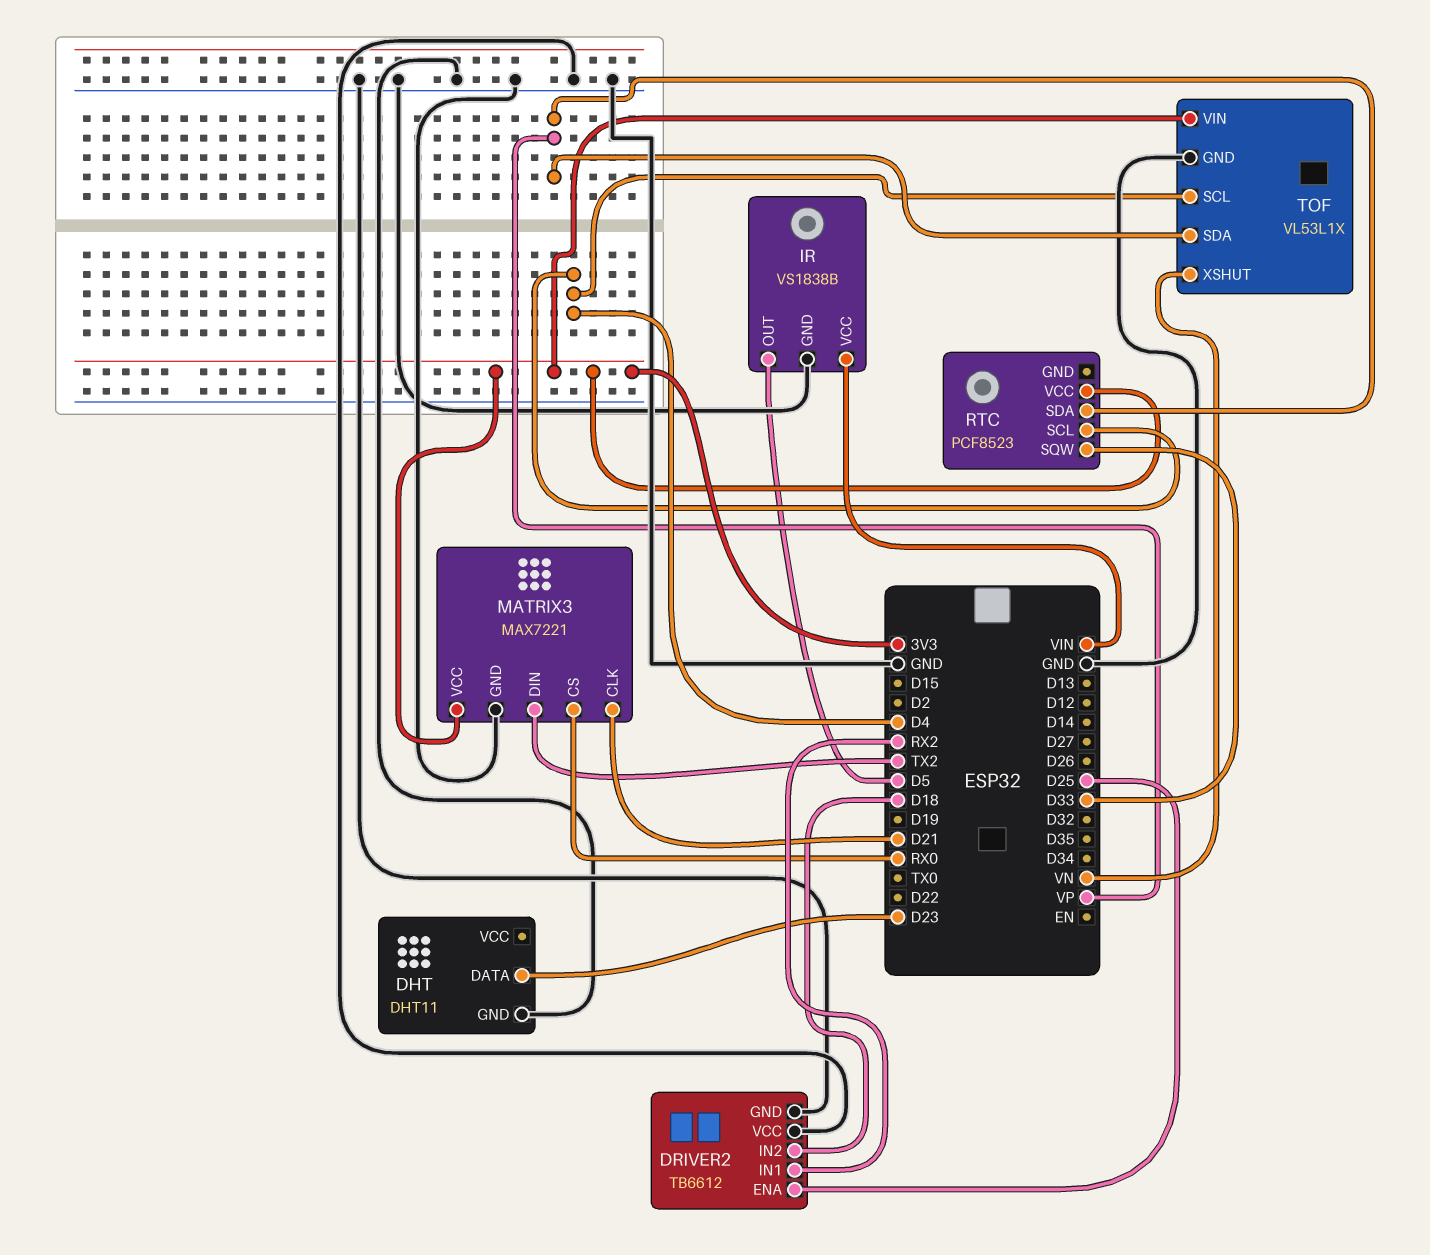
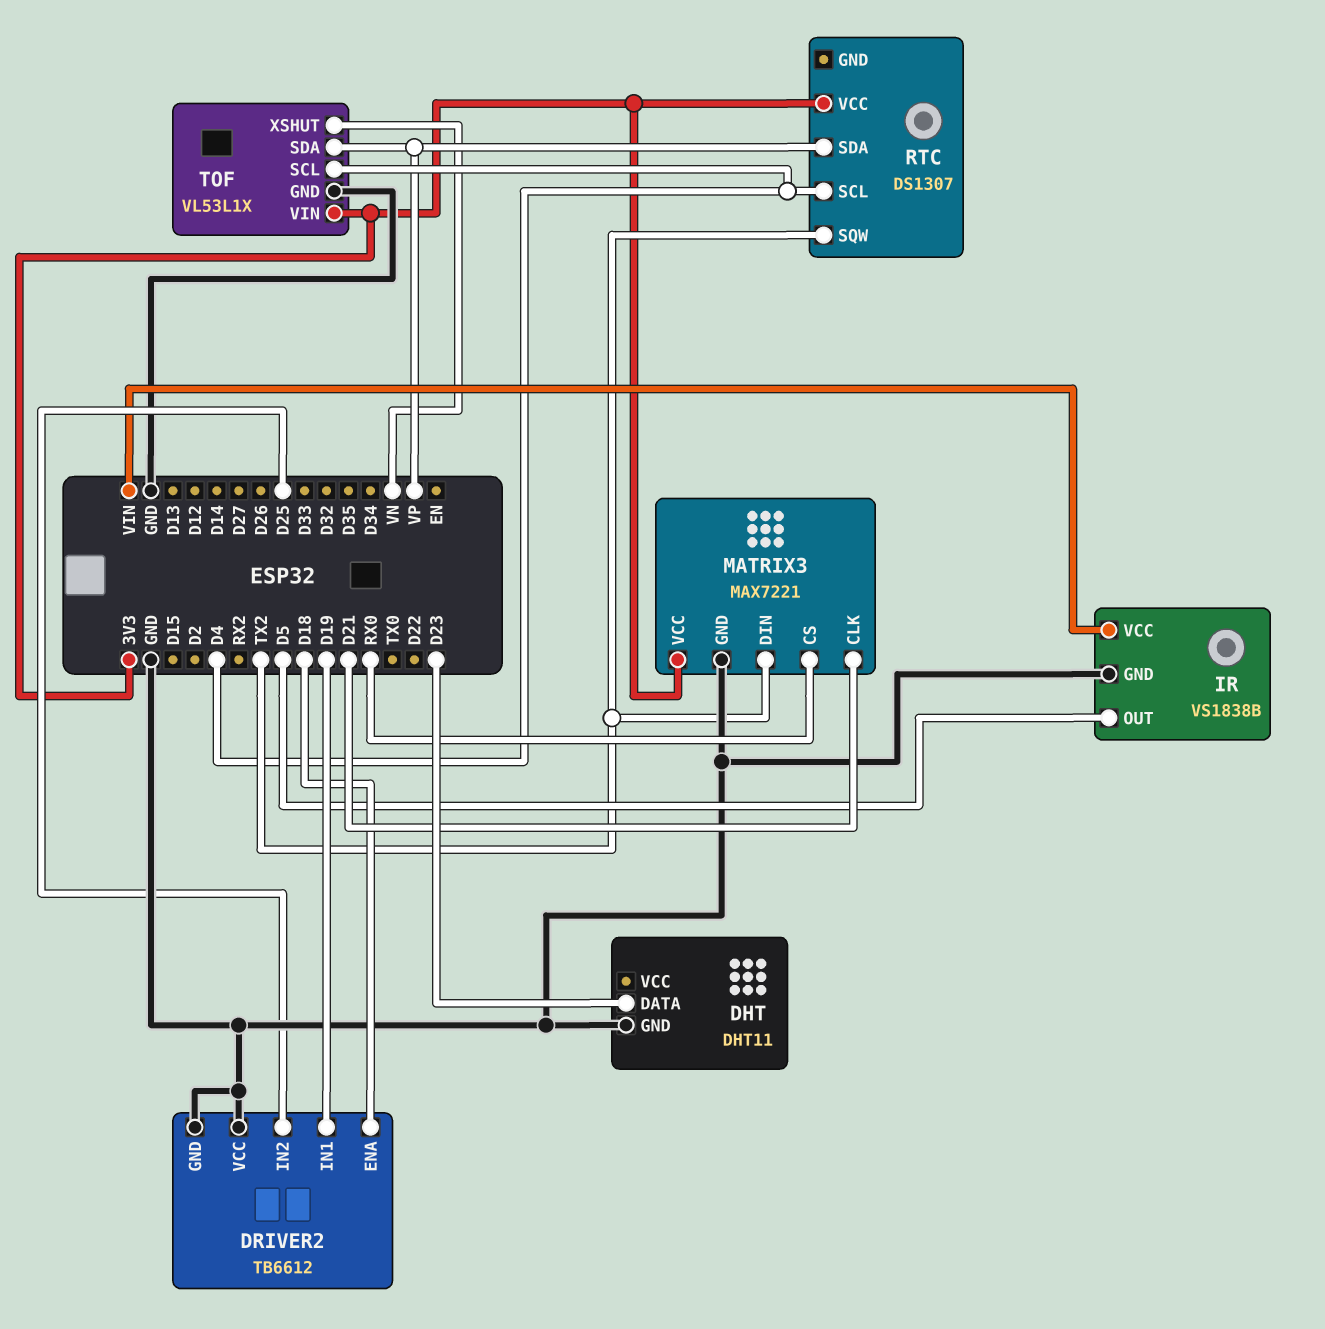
DRIVER2 pin ENA: D25 -> D18
DRIVER2 pin IN1: RX2 -> D19
DRIVER2 pin IN2: D18 -> D25
RTC: PCF8523 -> DS1307
RTC pin SQW: D33 -> TX2

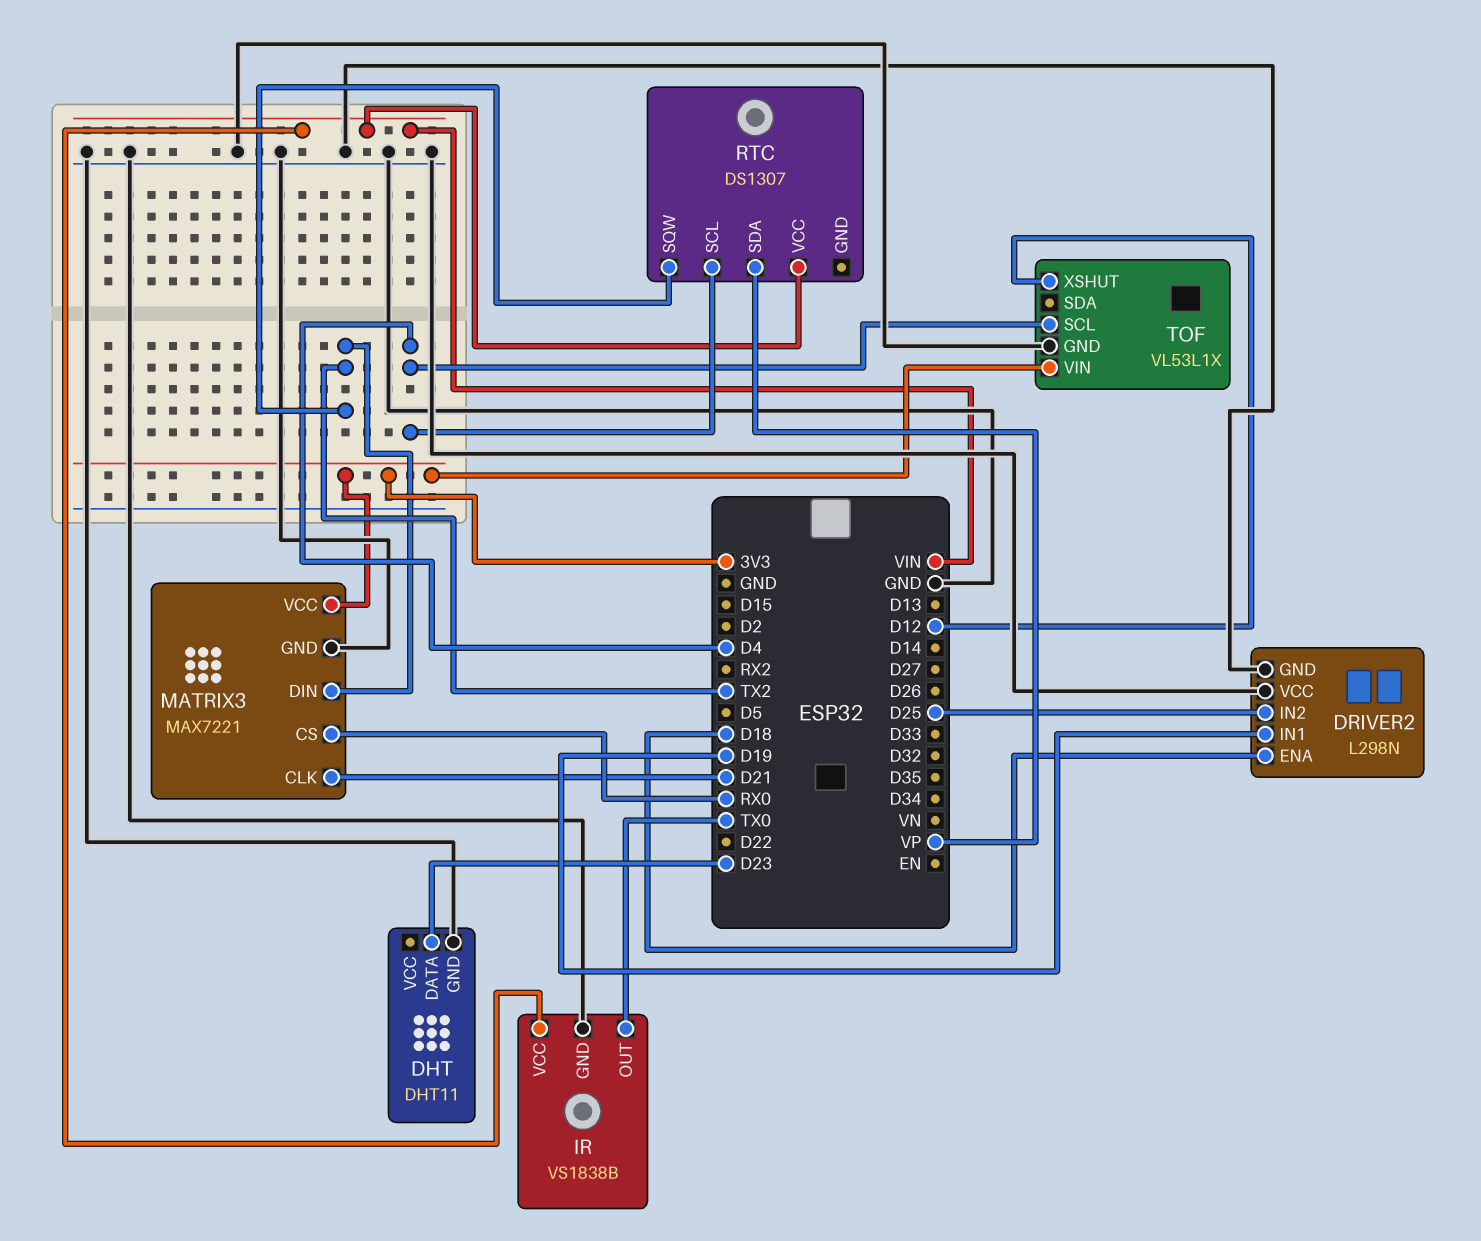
DRIVER2: TB6612 -> L298N
IR pin OUT: D5 -> TX0
RTC pin VCC: 3V3 -> VIN
TOF pin SDA: VP -> none
TOF pin XSHUT: VN -> D12

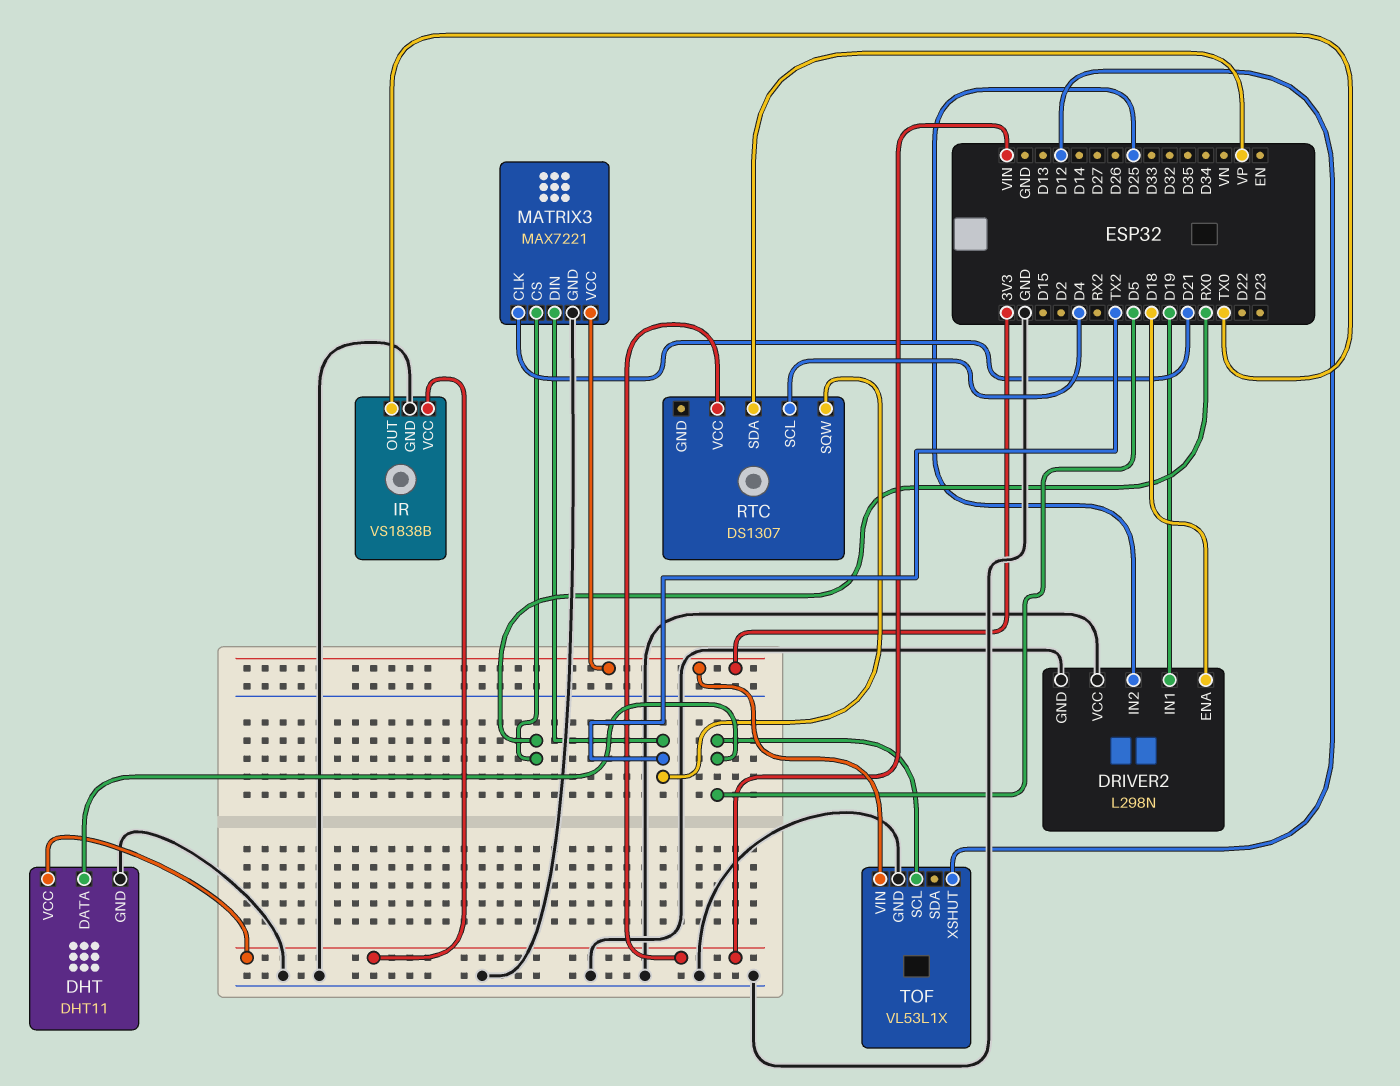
DHT pin DATA: D23 -> D5
DHT pin VCC: none -> VIN
TOF pin SCL: D4 -> D5

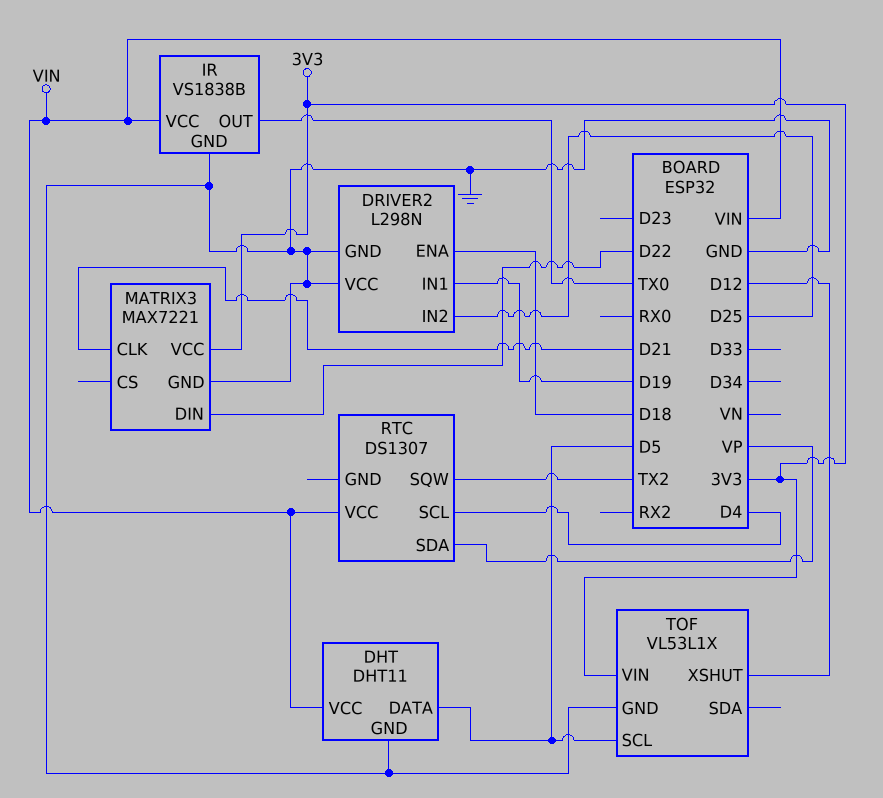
MATRIX3 pin CS: RX0 -> none
MATRIX3 pin DIN: TX2 -> D22

